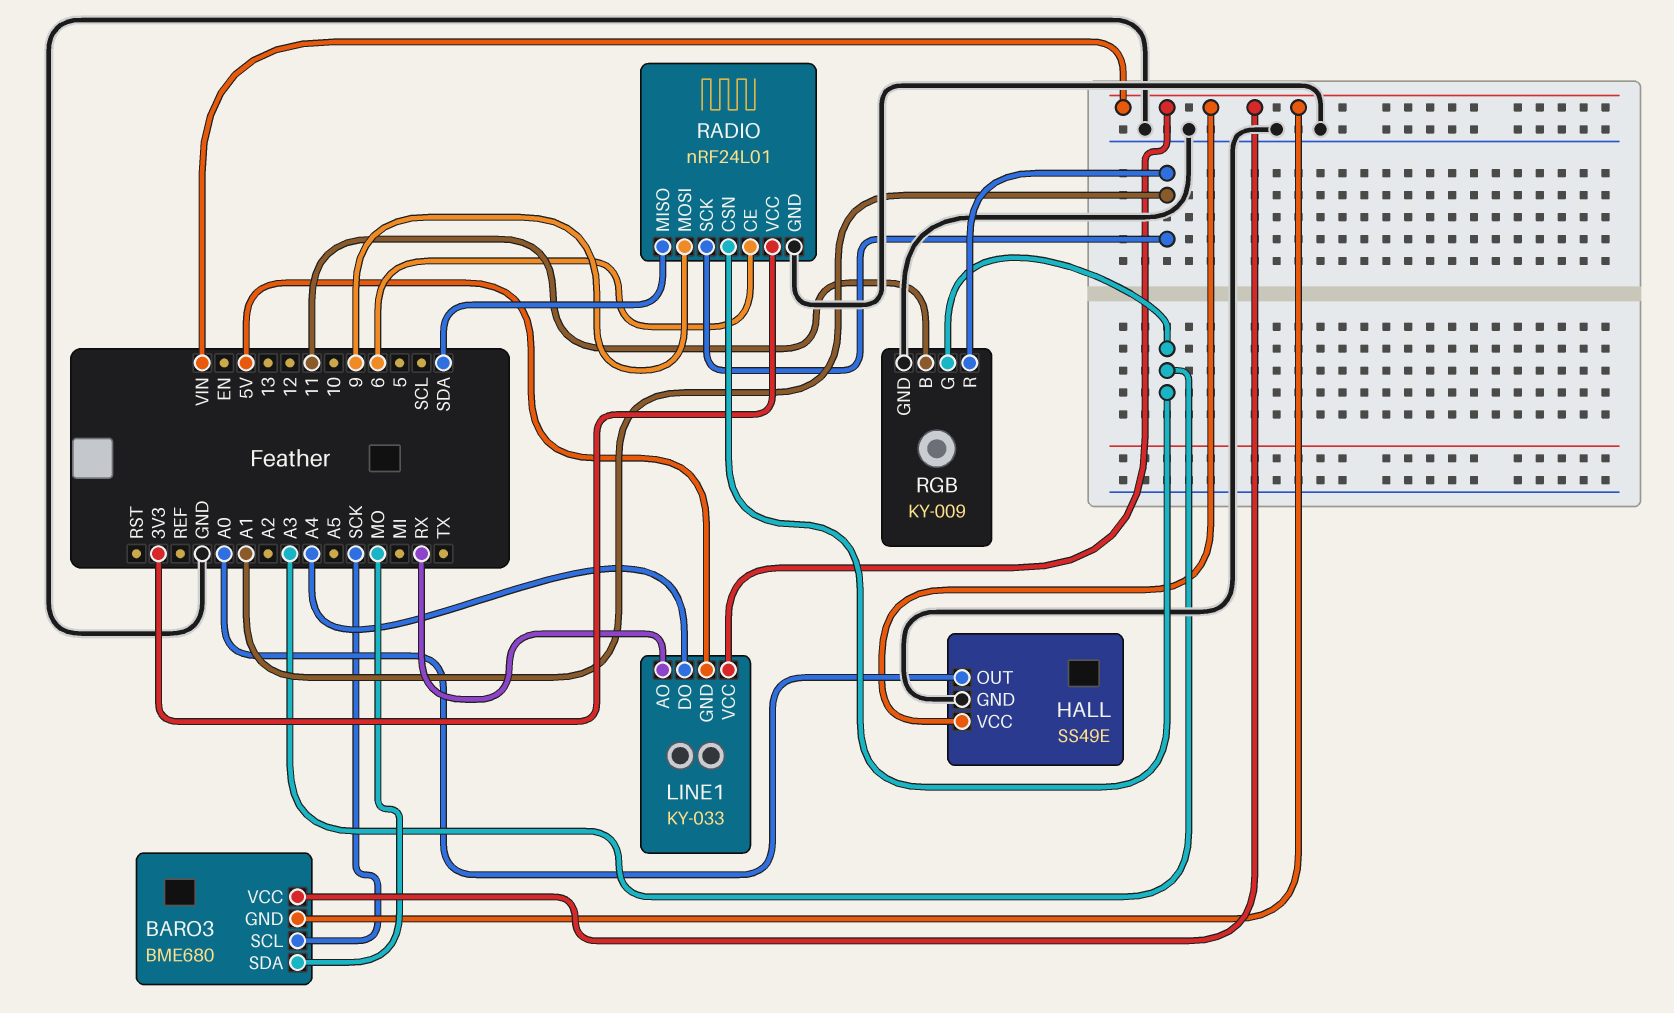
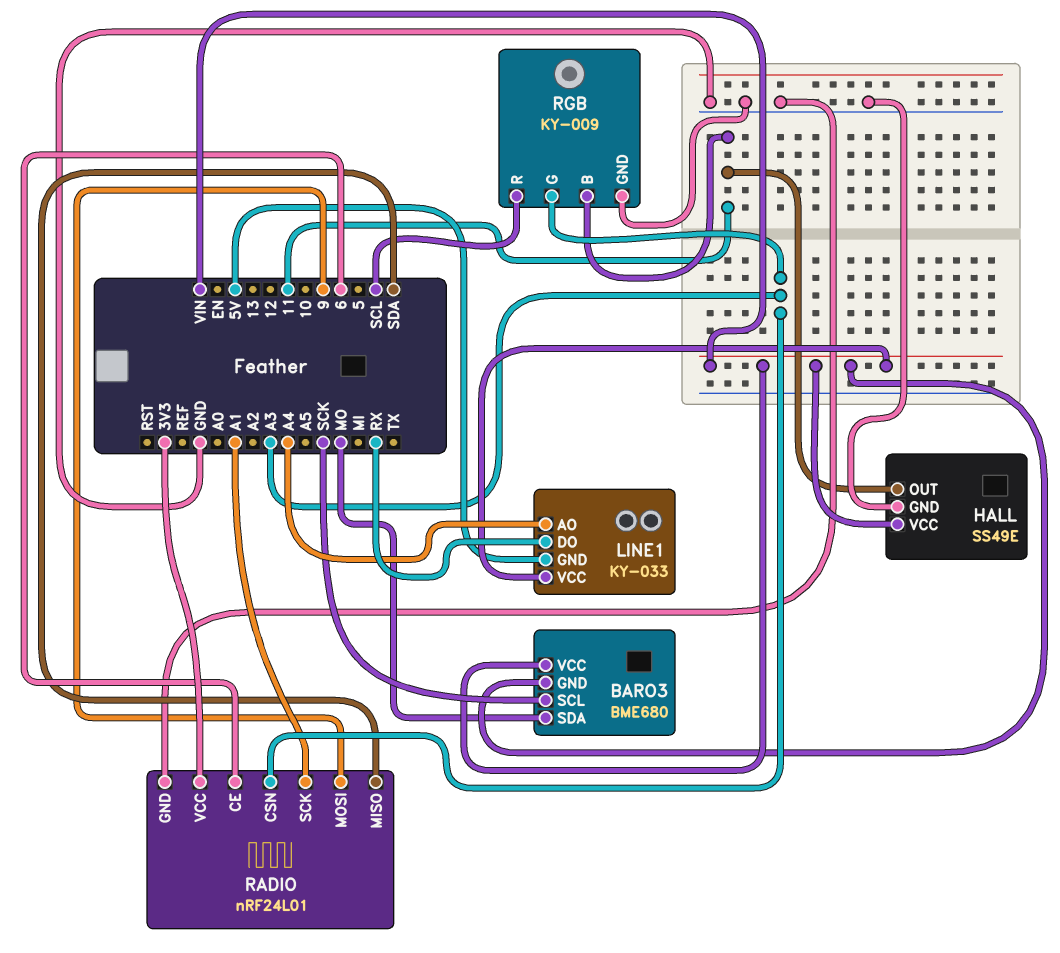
HALL pin OUT: A0 -> 11
LINE1 pin AO: RX -> A4
LINE1 pin DO: A4 -> RX
RGB pin R: A1 -> SCL

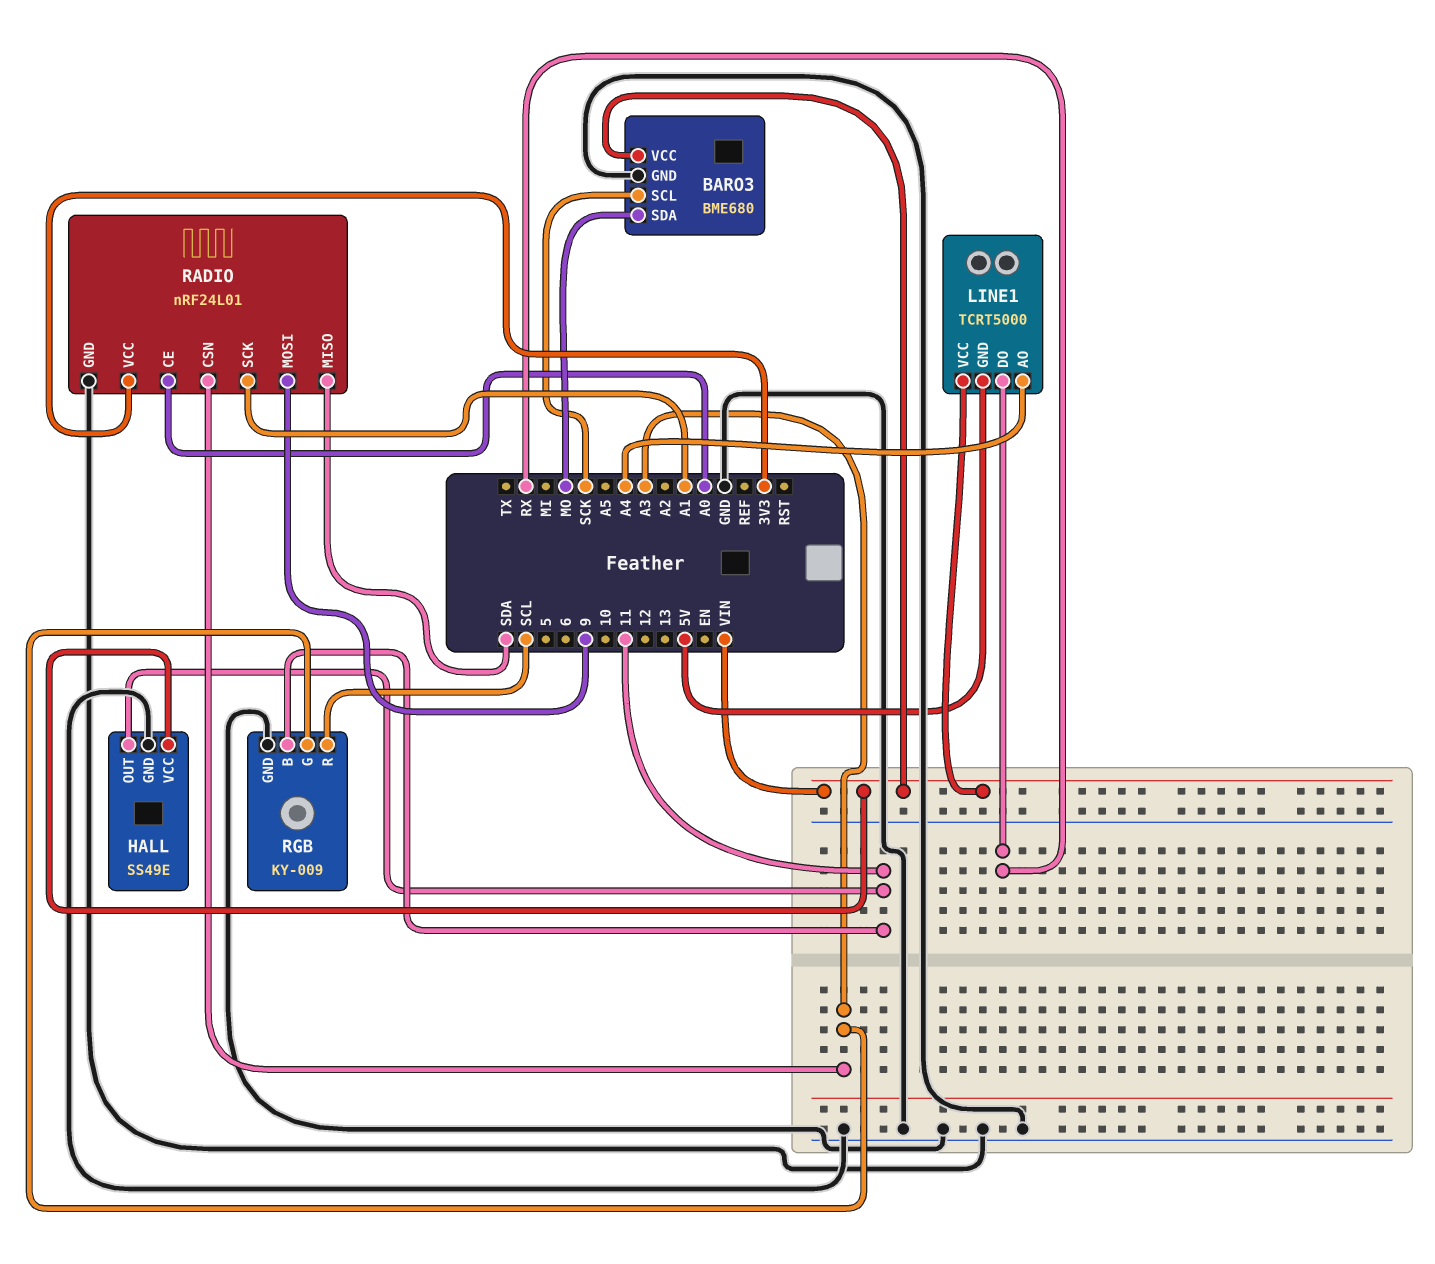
BARO3 pin GND: VIN -> GND
LINE1: KY-033 -> TCRT5000
RADIO pin CE: 6 -> A0

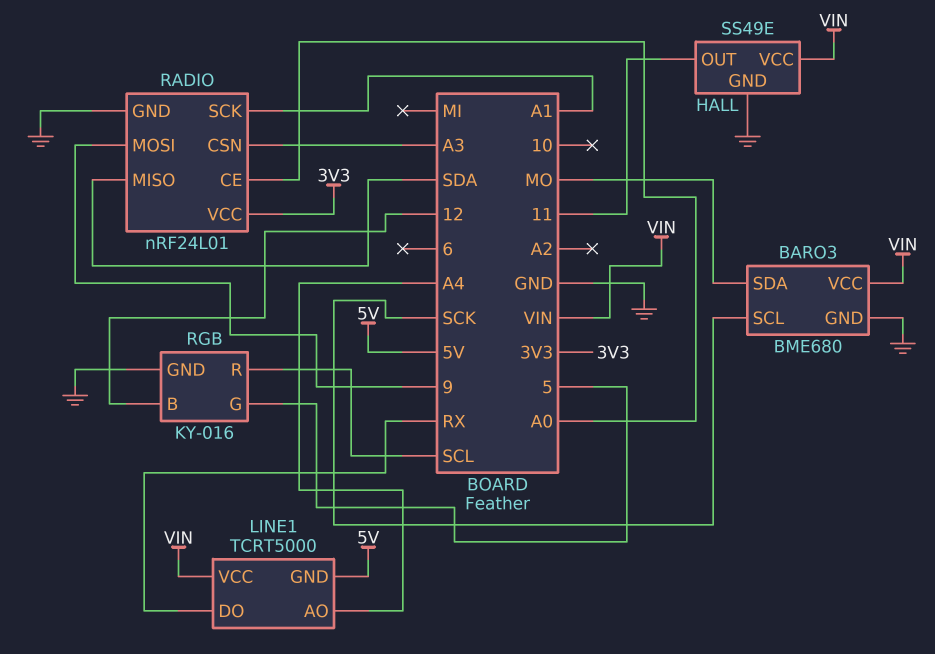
RGB: KY-009 -> KY-016
RGB pin B: 11 -> 12
RGB pin G: A3 -> 5

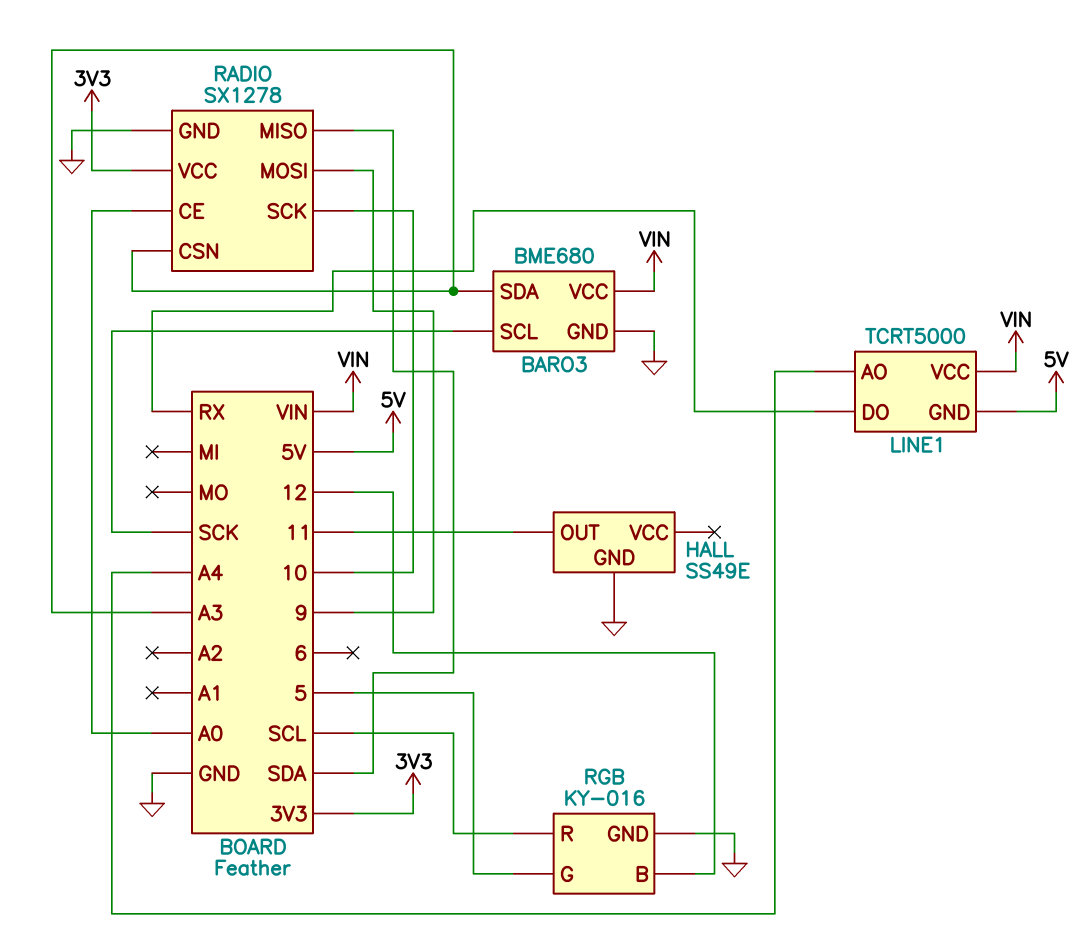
BARO3 pin SDA: MO -> A3
HALL pin VCC: VIN -> none
RADIO: nRF24L01 -> SX1278
RADIO pin SCK: A1 -> 10

